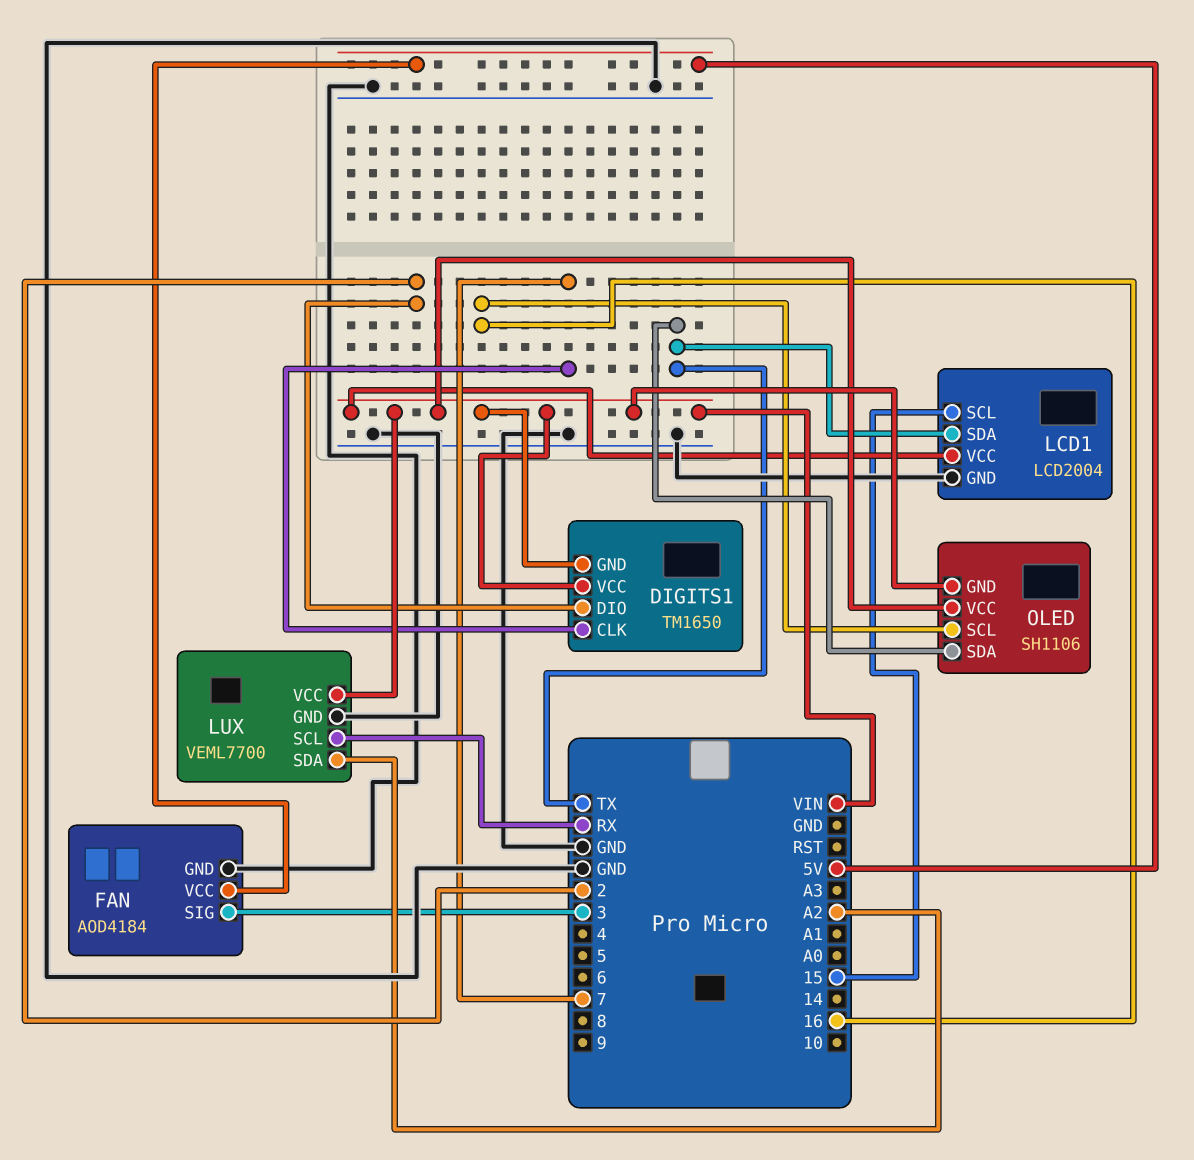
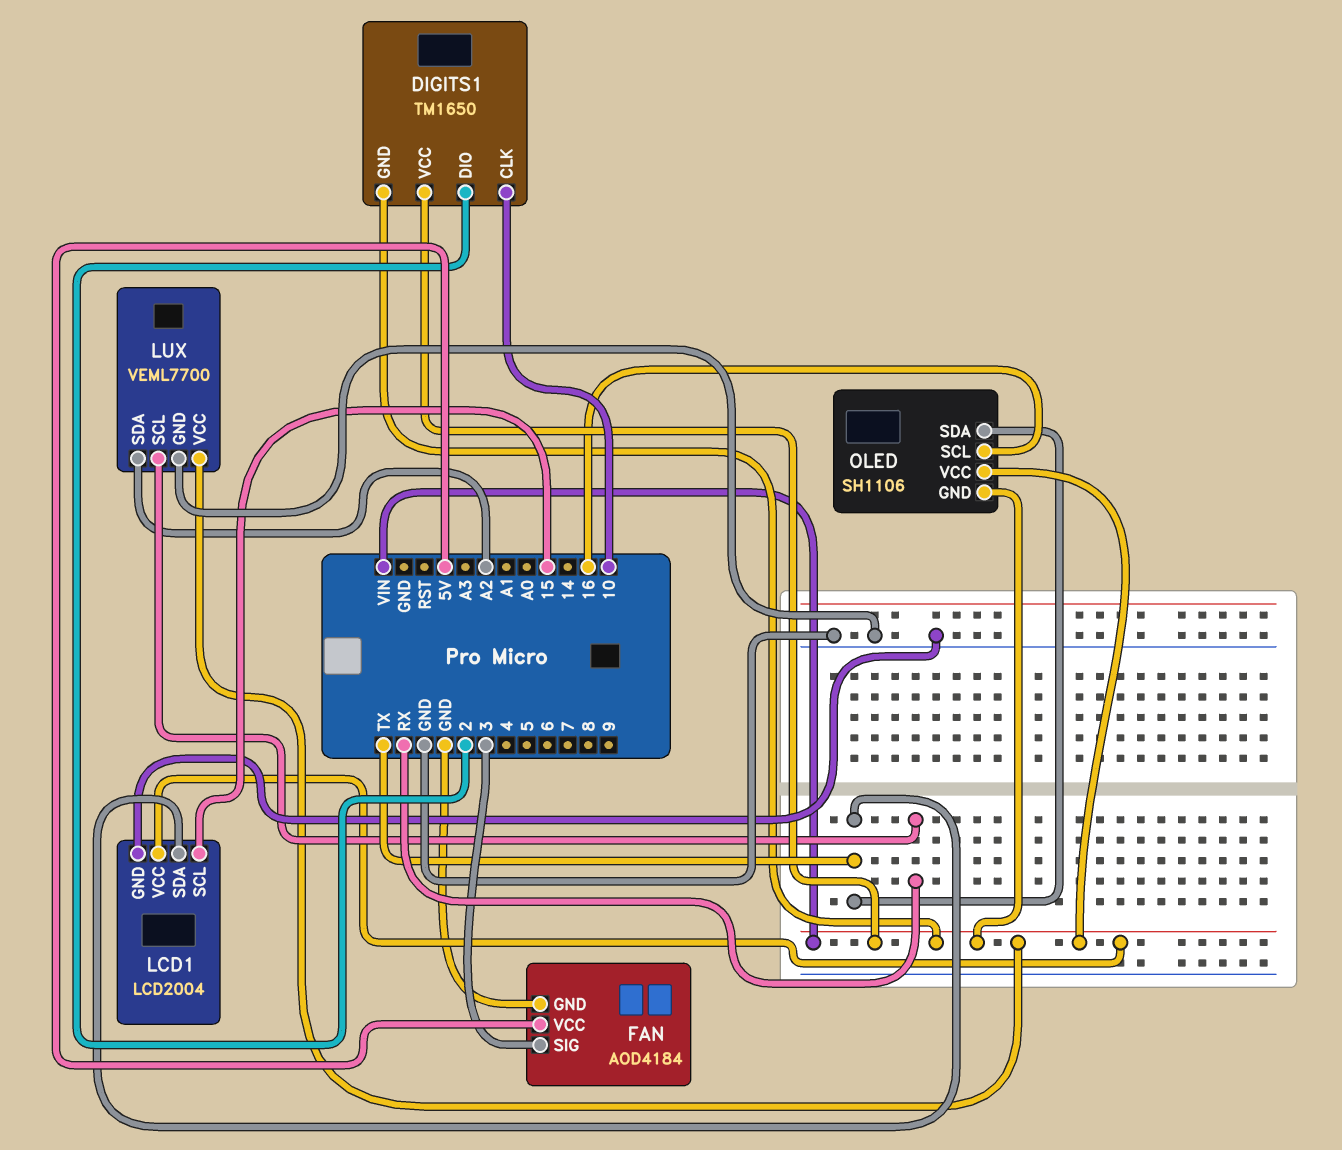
DIGITS1 pin CLK: 7 -> 10

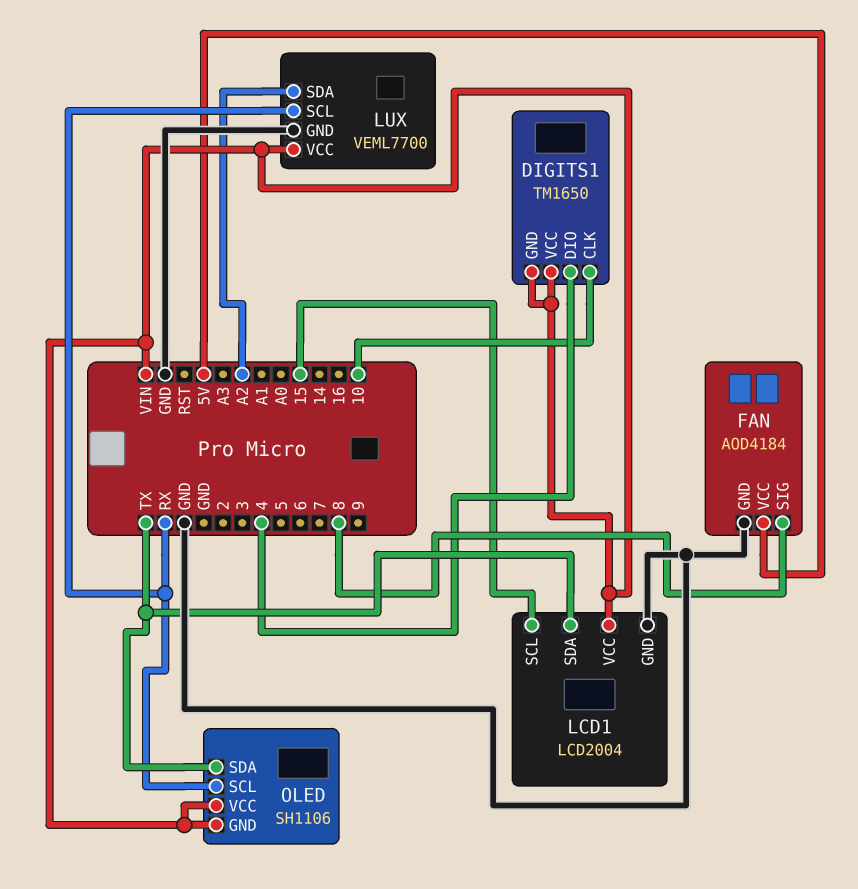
DIGITS1 pin DIO: 2 -> 4
FAN pin SIG: 3 -> 8
OLED pin SCL: 16 -> RX

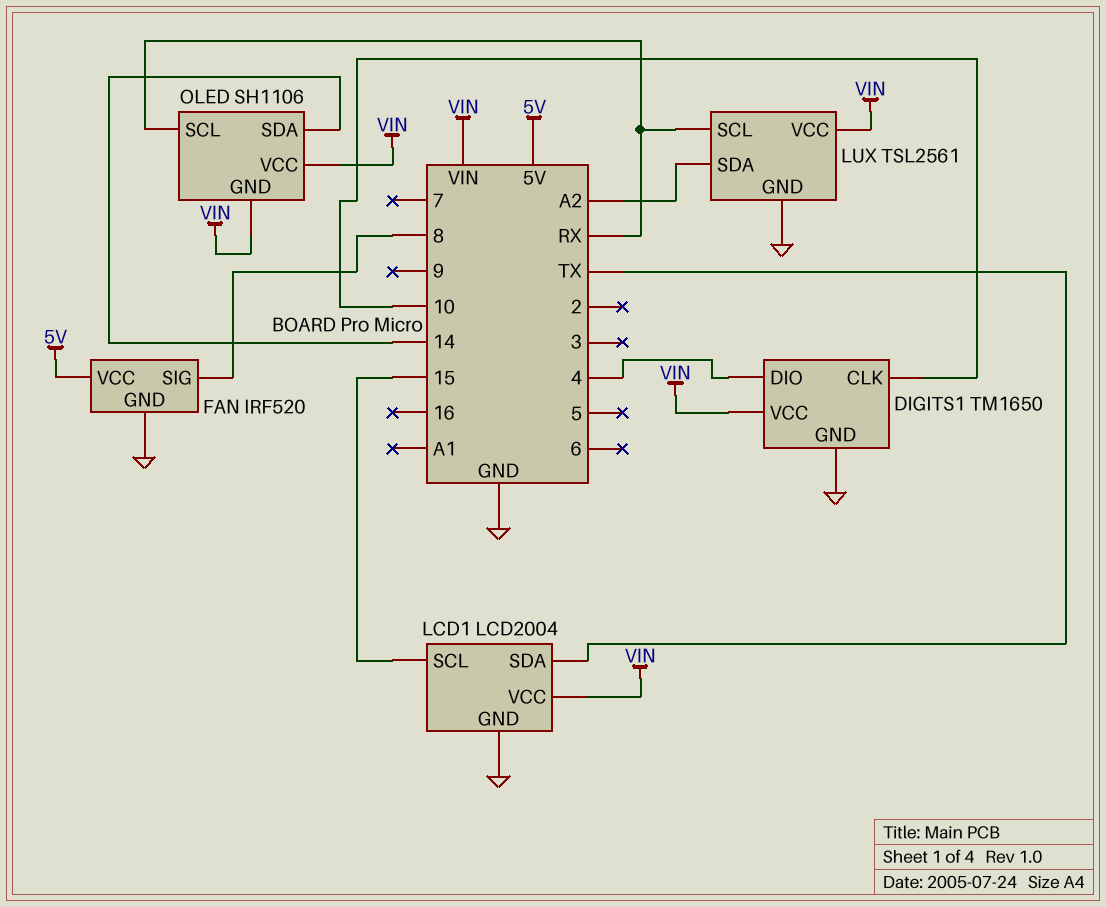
DIGITS1 pin GND: VIN -> GND
FAN: AOD4184 -> IRF520
LUX: VEML7700 -> TSL2561
OLED pin SDA: TX -> 14

